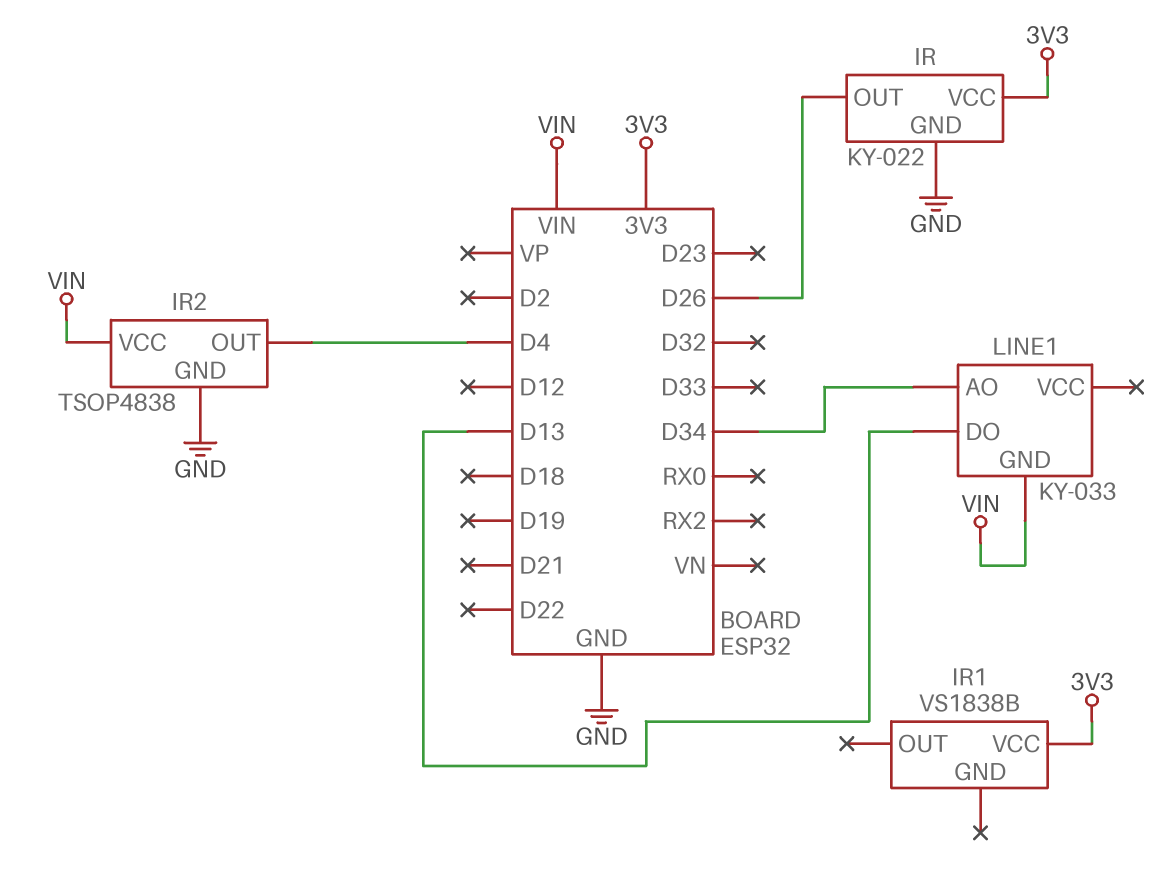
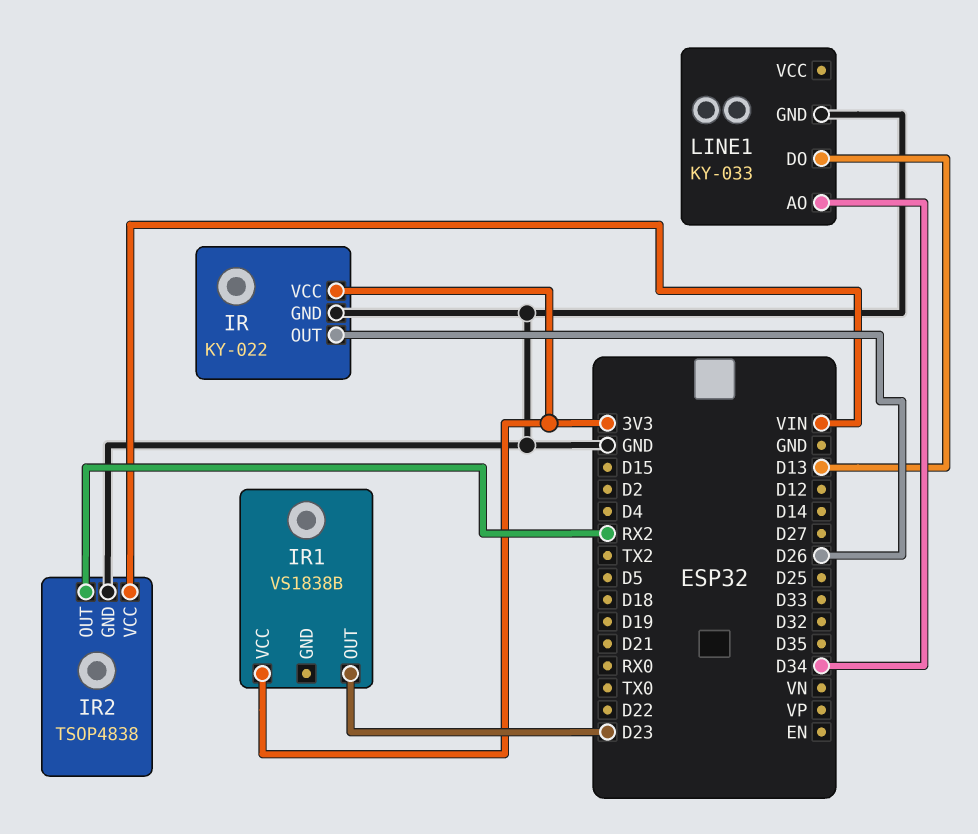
IR1 pin OUT: none -> D23
IR2 pin OUT: D4 -> RX2
LINE1 pin GND: VIN -> GND

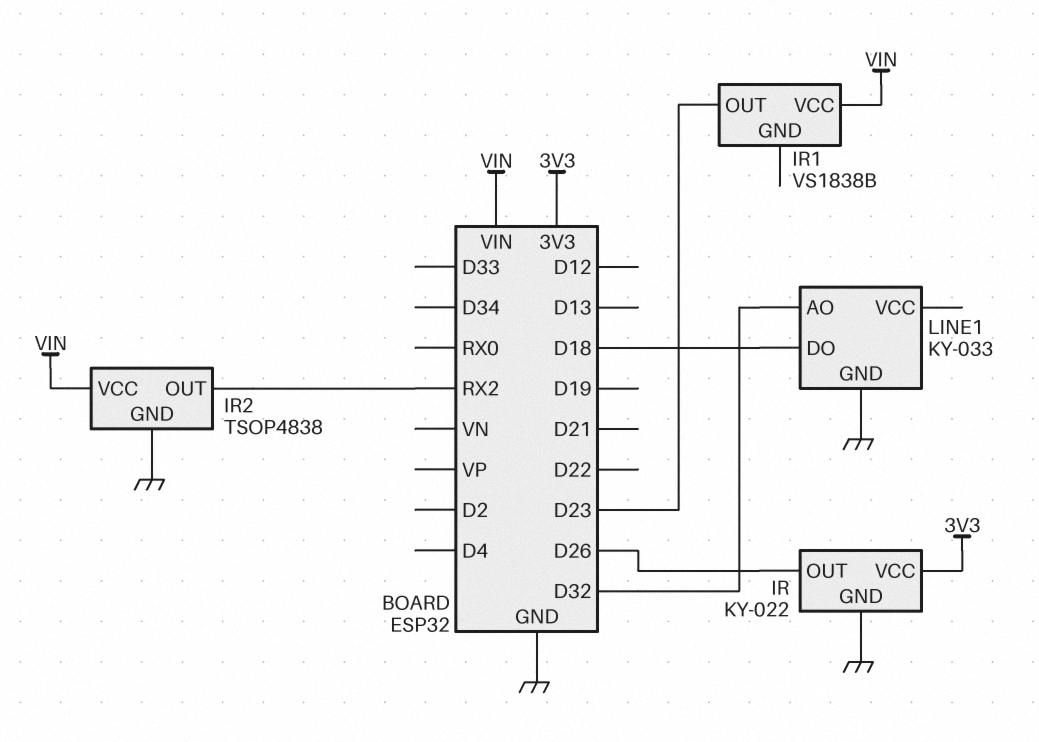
IR1 pin VCC: 3V3 -> VIN
LINE1 pin AO: D34 -> D32
LINE1 pin DO: D13 -> D18

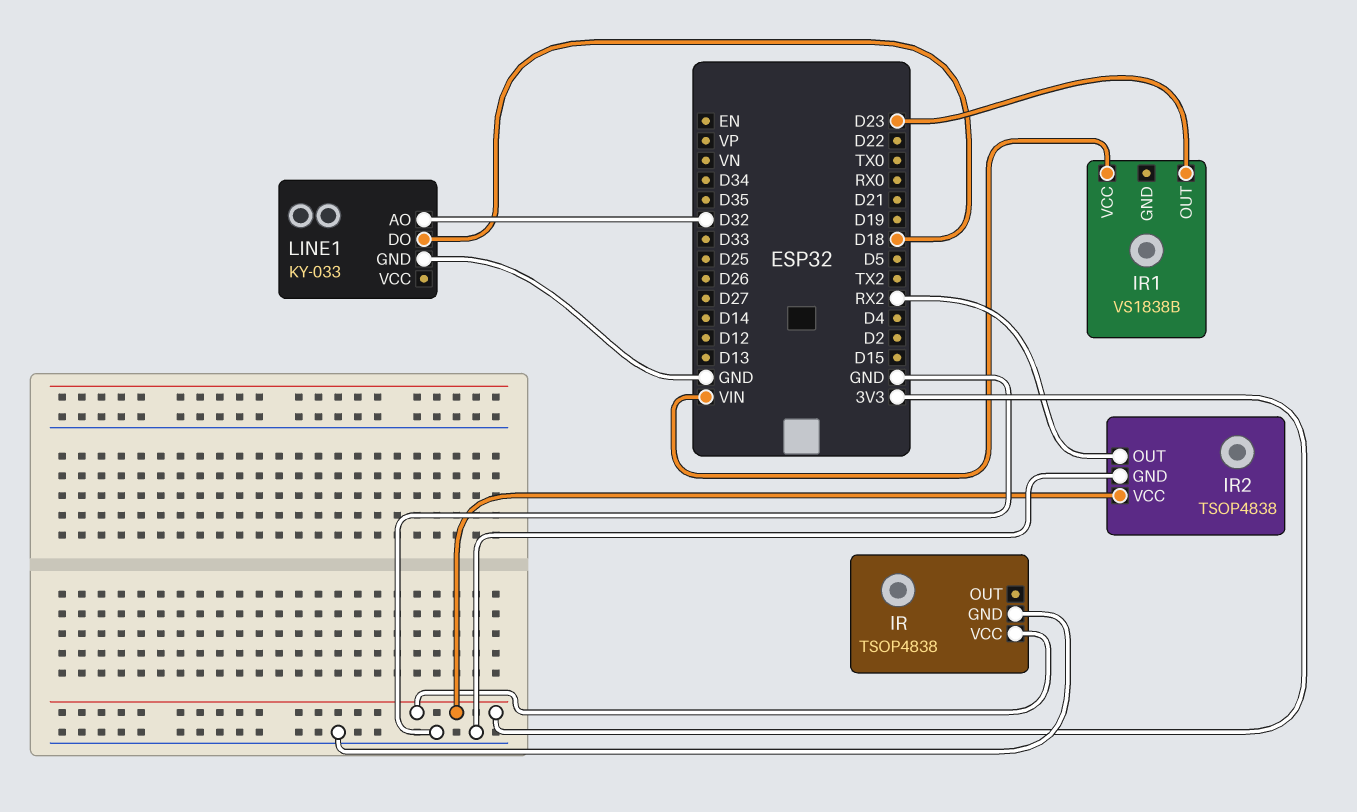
IR: KY-022 -> TSOP4838
IR pin OUT: D26 -> none
IR2 pin VCC: VIN -> 3V3

